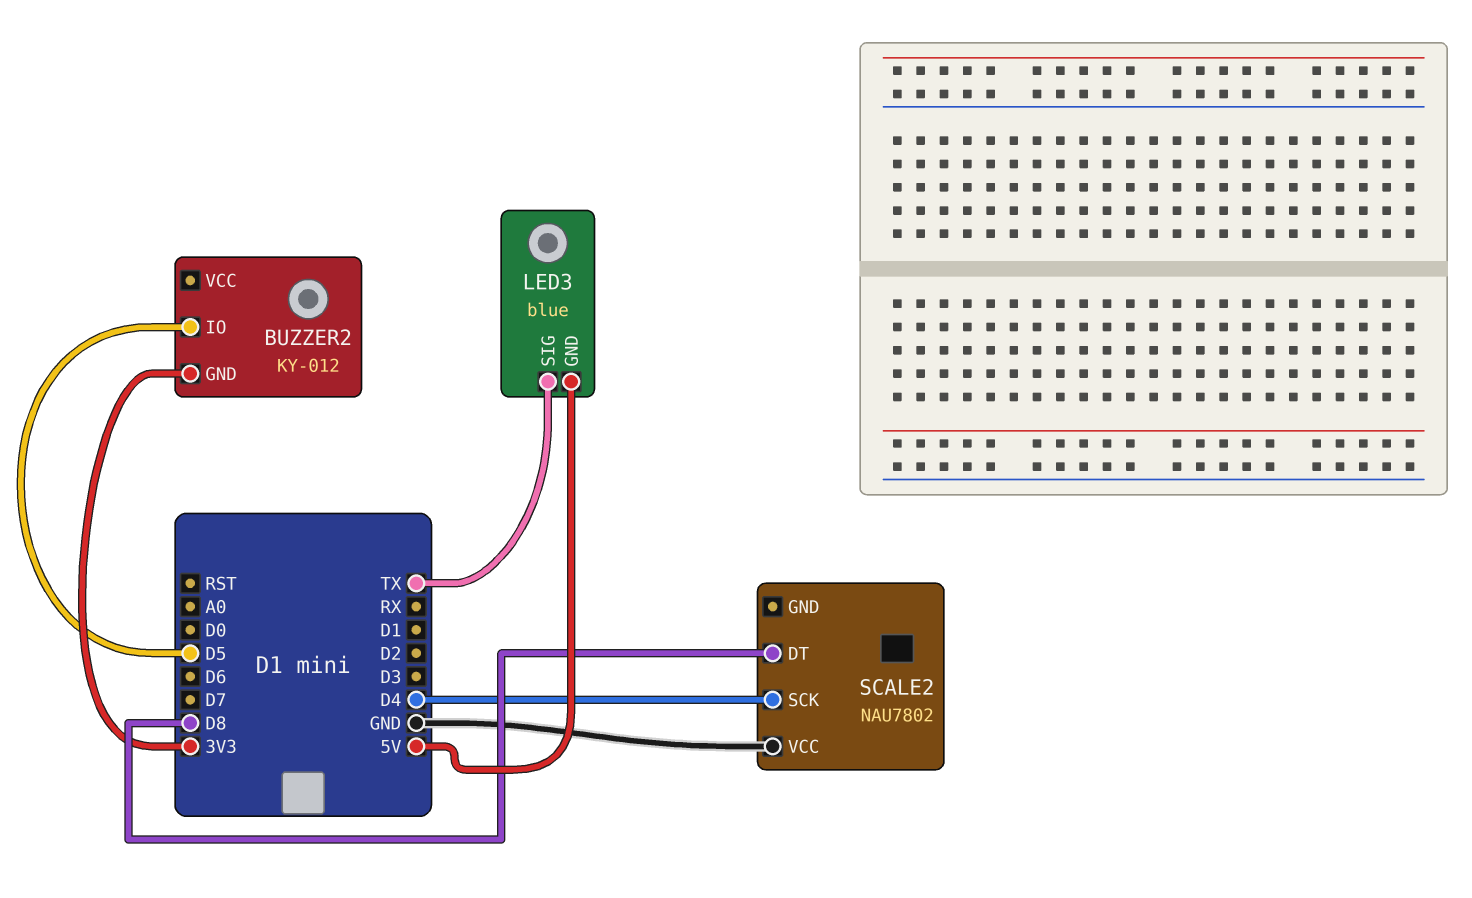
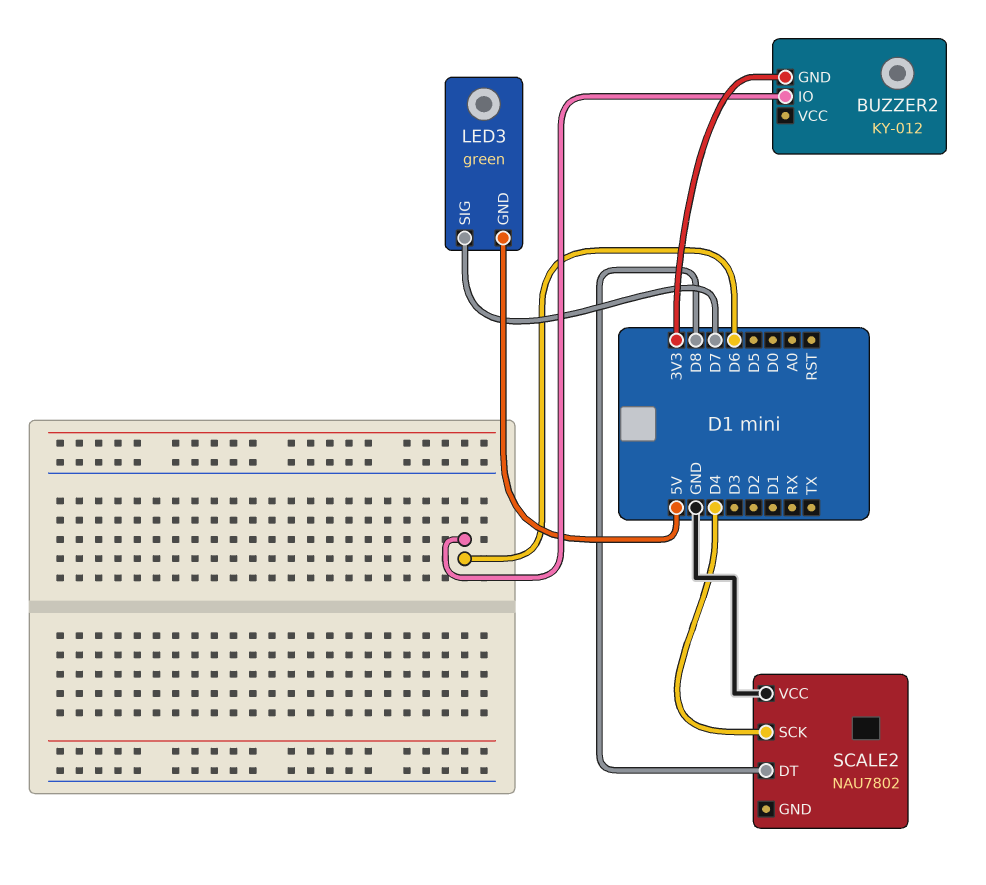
BUZZER2 pin IO: D5 -> D6
LED3: blue -> green
LED3 pin SIG: TX -> D7

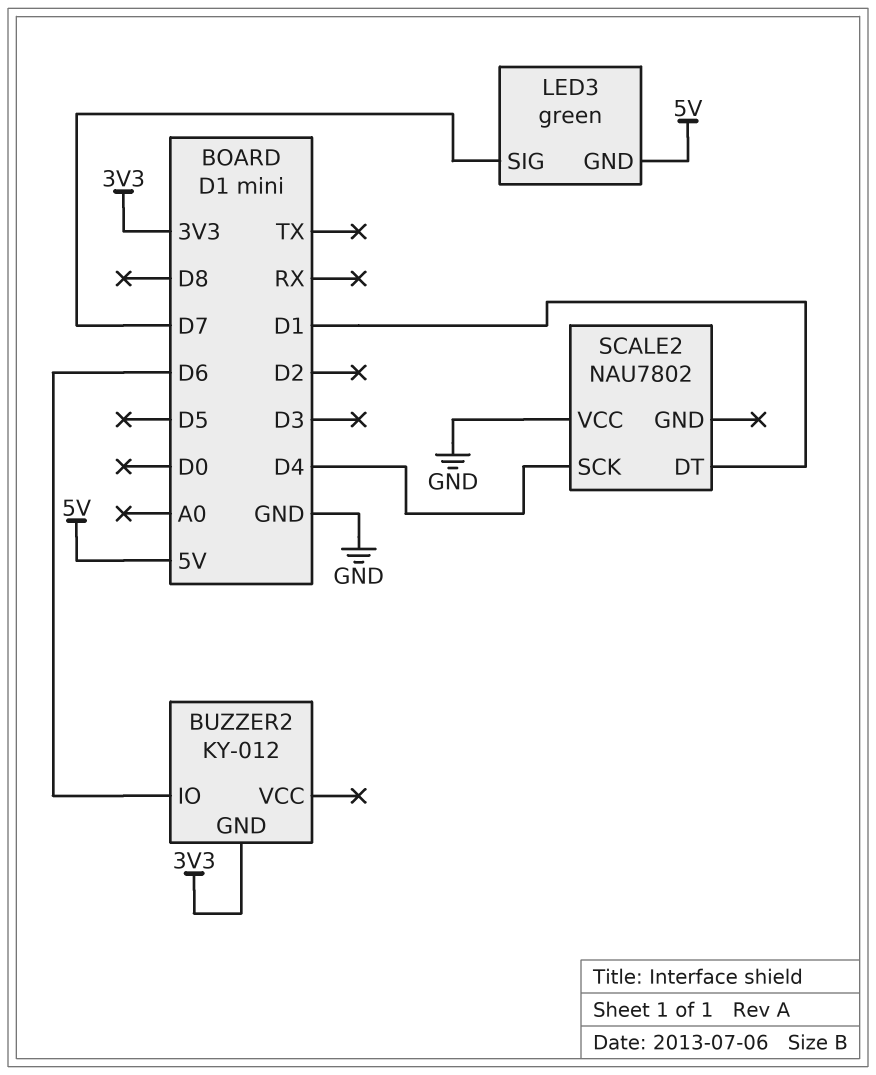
SCALE2 pin DT: D8 -> D1

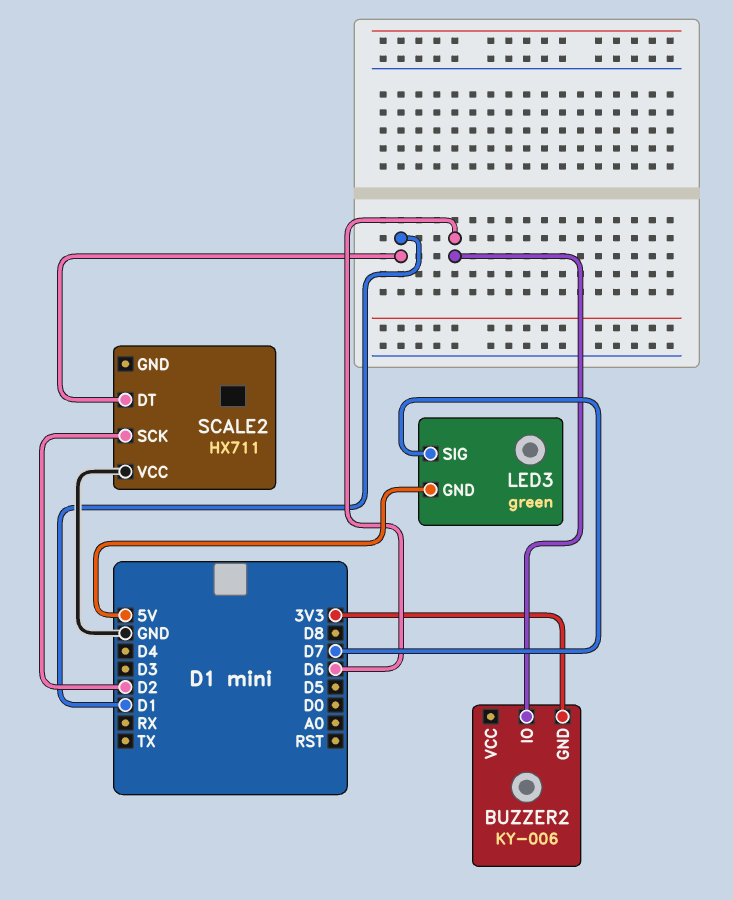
BUZZER2: KY-012 -> KY-006
SCALE2: NAU7802 -> HX711
SCALE2 pin SCK: D4 -> D2

